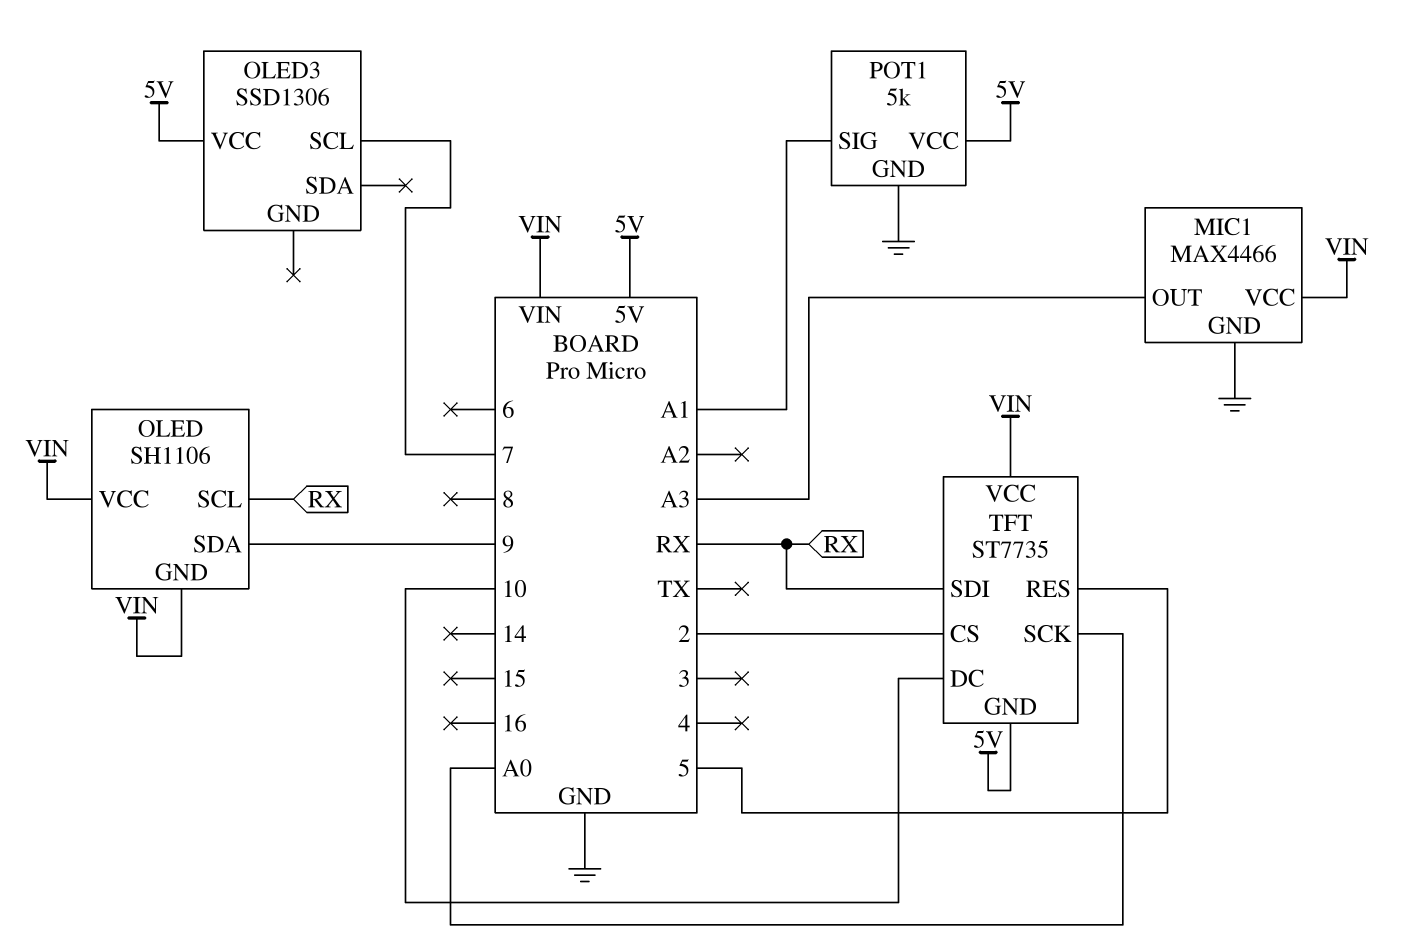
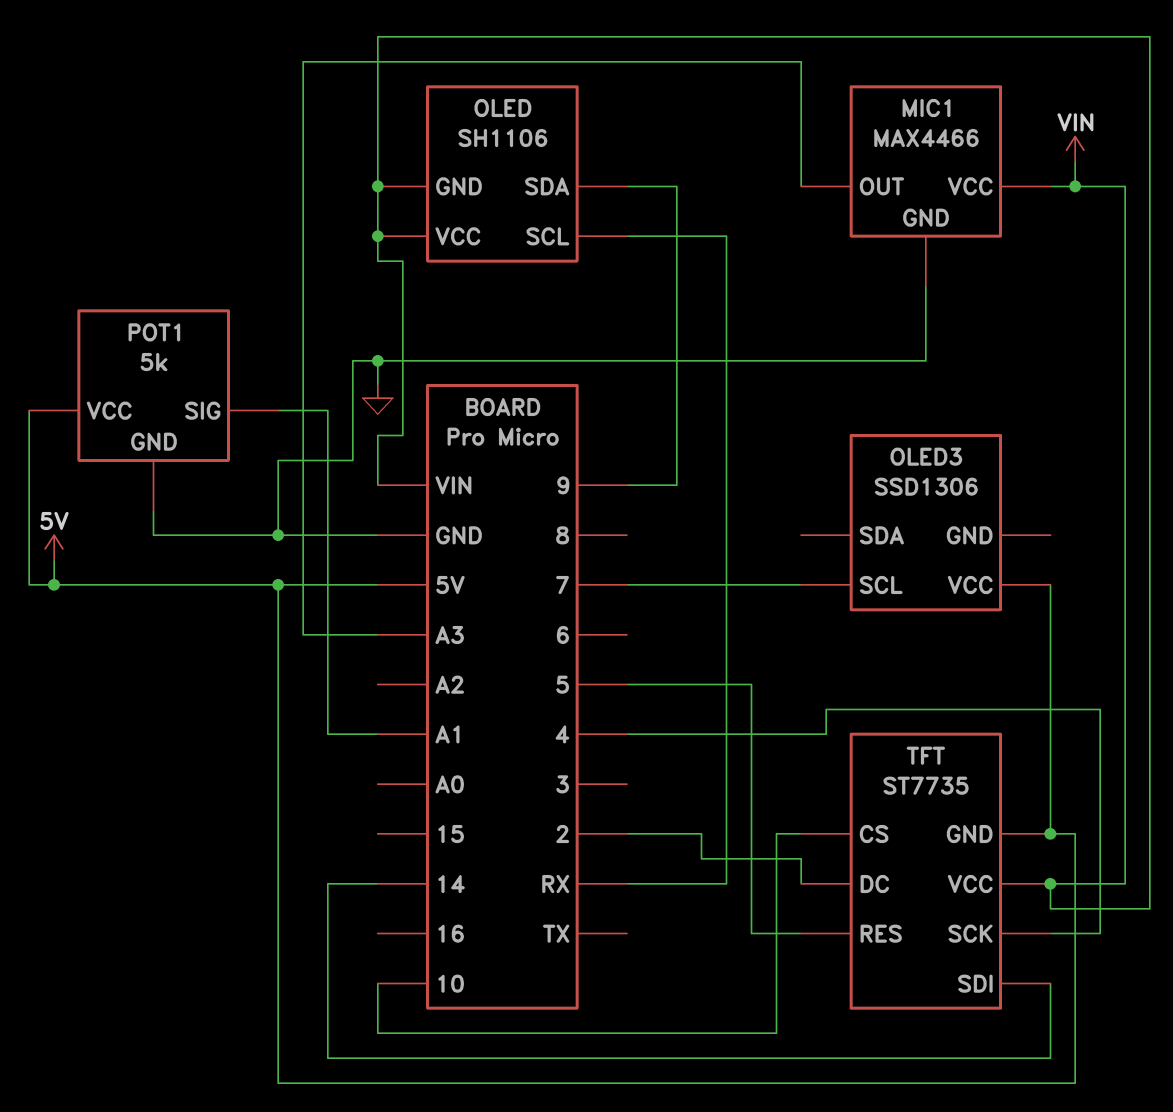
TFT pin CS: 2 -> 10
TFT pin DC: 10 -> 2
TFT pin SCK: A0 -> 4
TFT pin SDI: RX -> 14

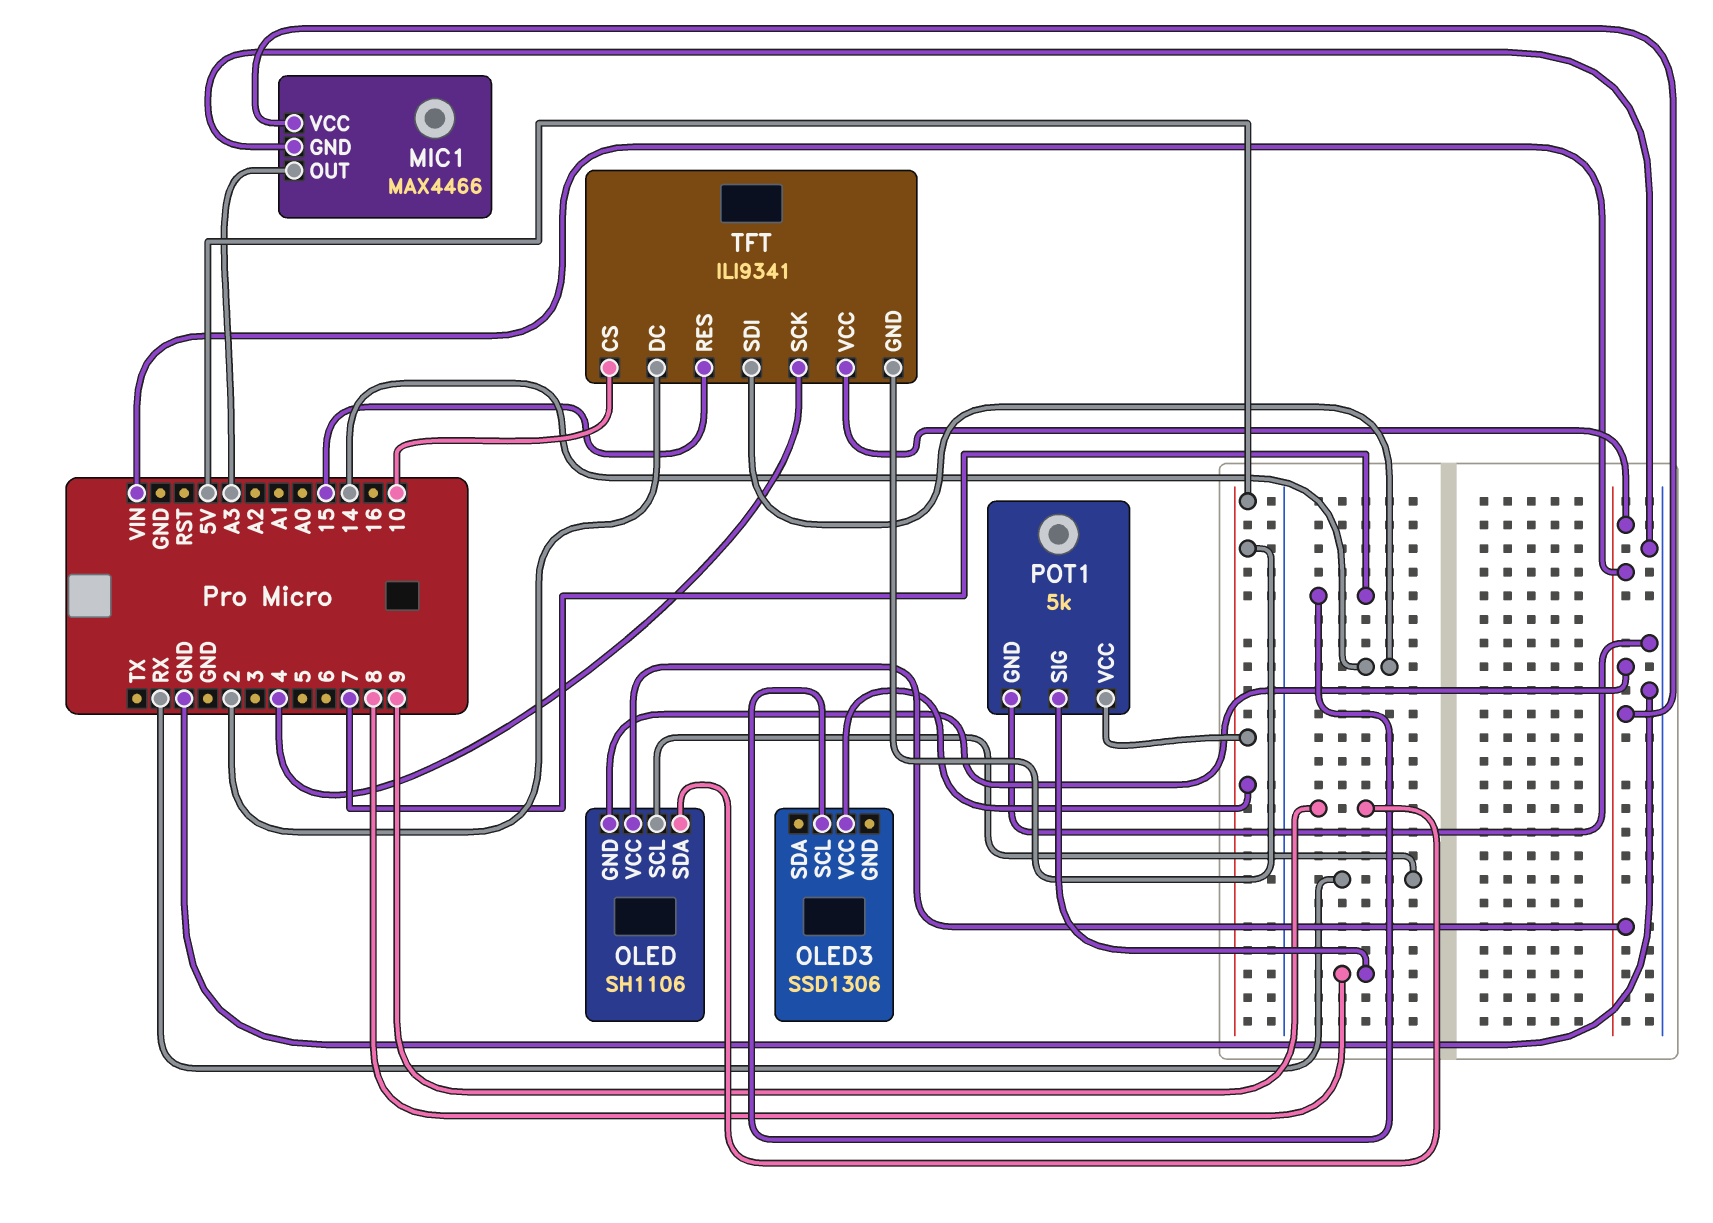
POT1 pin SIG: A1 -> 8
TFT: ST7735 -> ILI9341
TFT pin RES: 5 -> 15

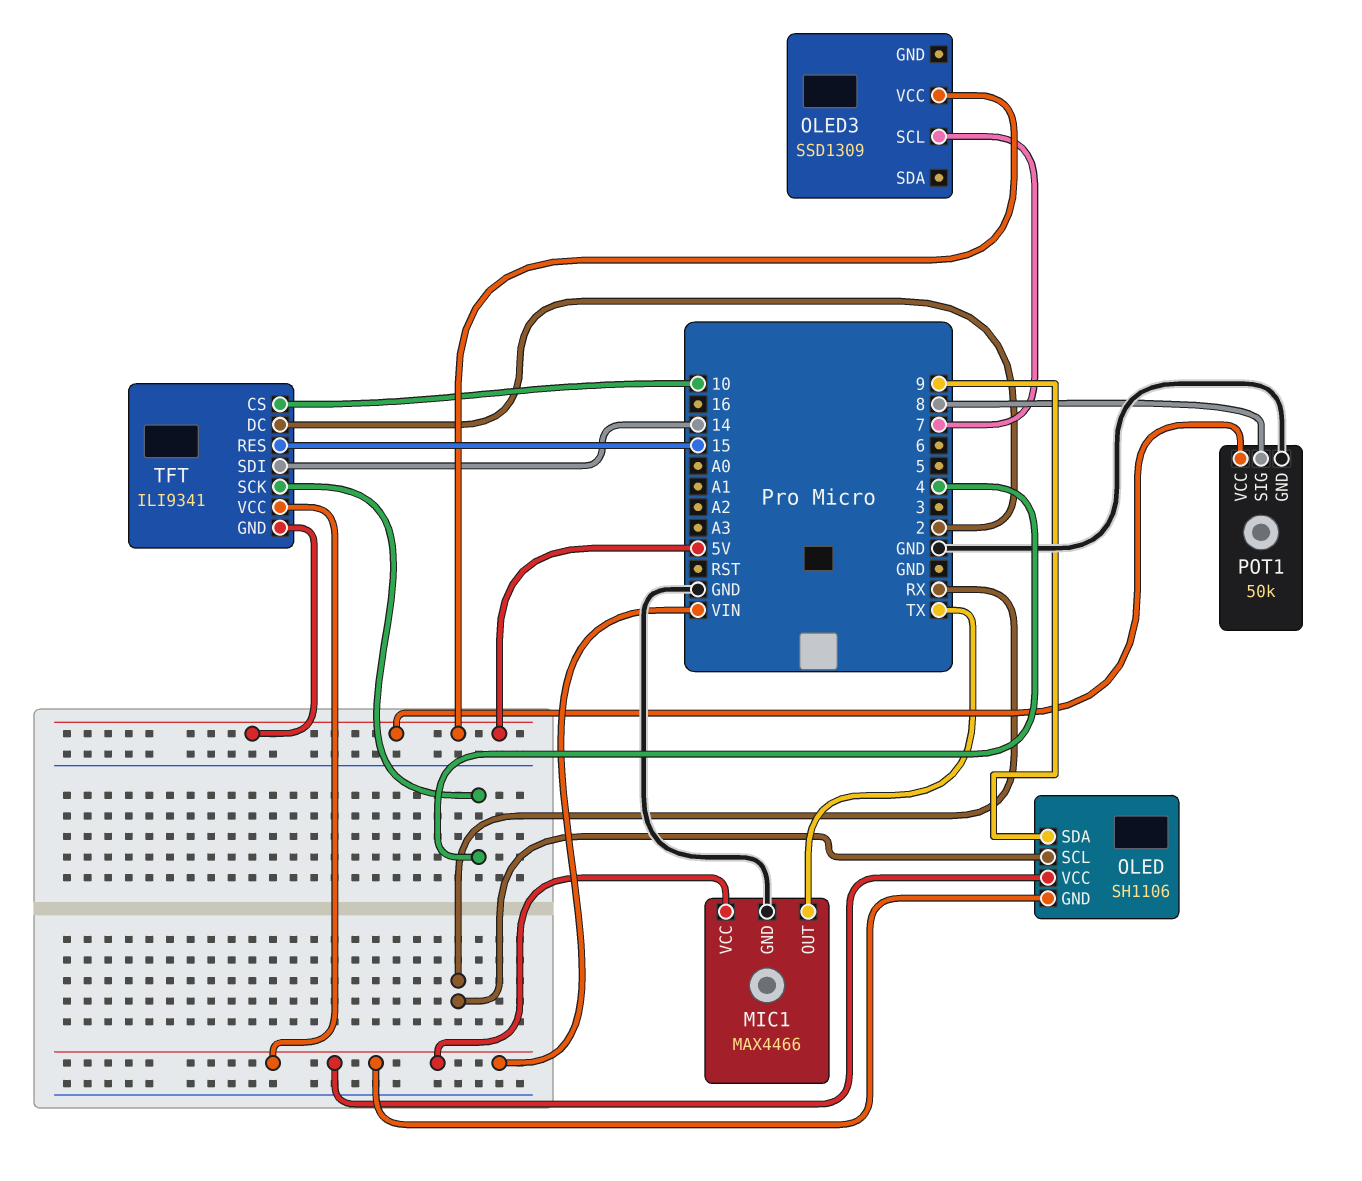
MIC1 pin OUT: A3 -> TX
OLED3: SSD1306 -> SSD1309
POT1: 5k -> 50k

